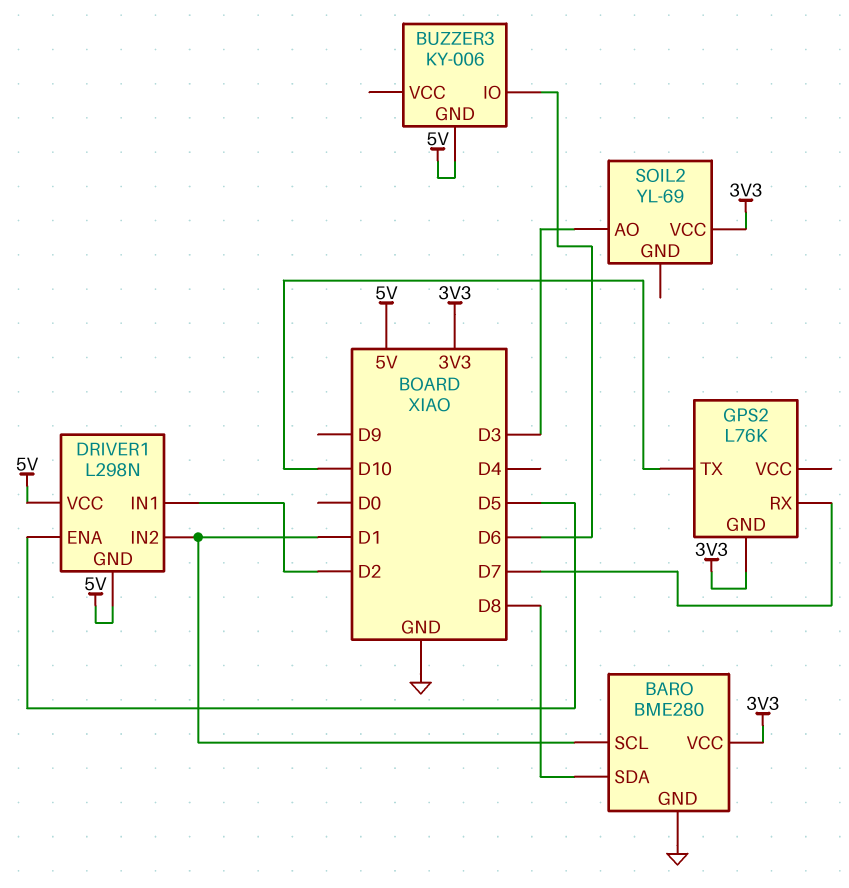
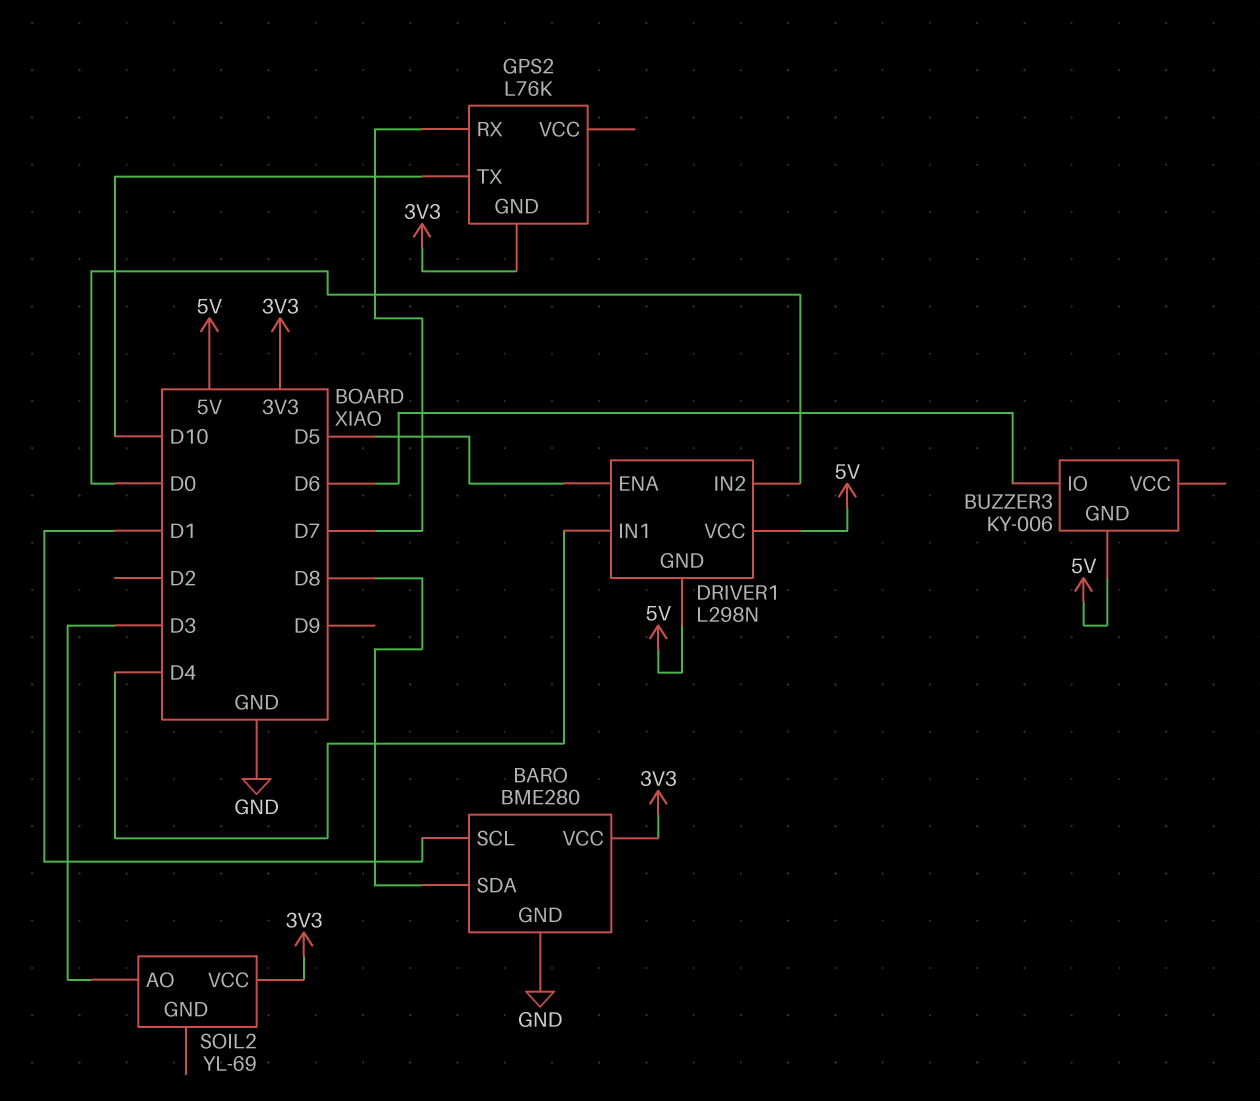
DRIVER1 pin IN1: D2 -> D4
DRIVER1 pin IN2: D1 -> D0

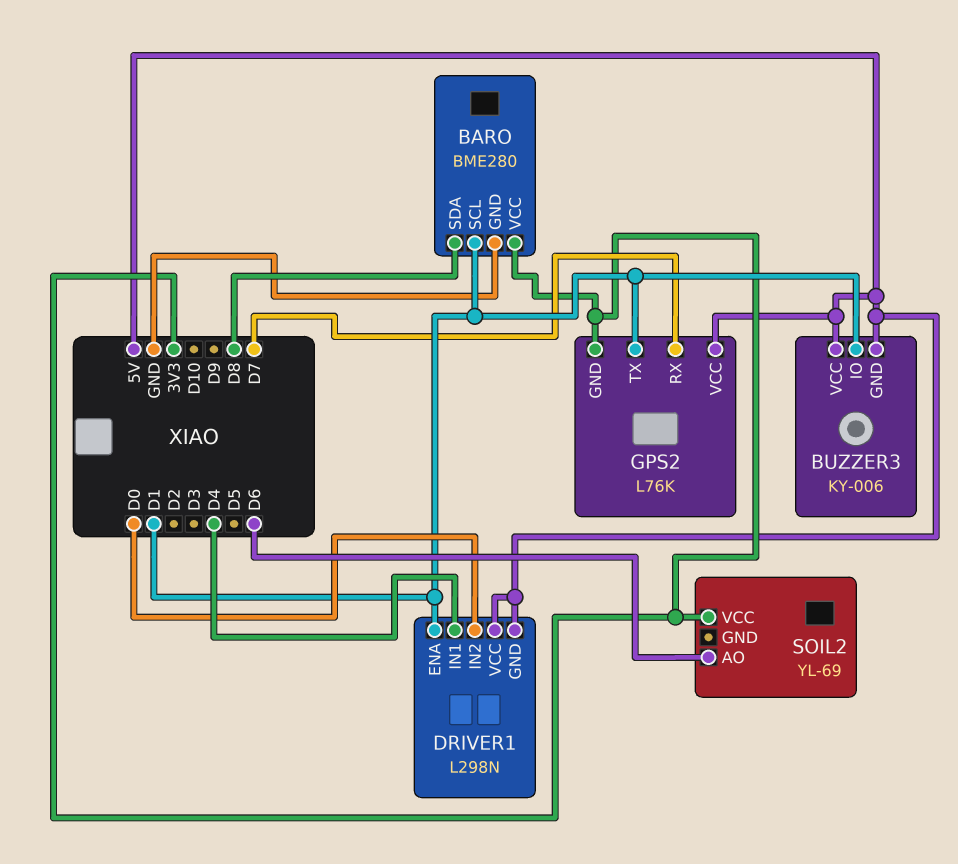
BUZZER3 pin IO: D6 -> D1
BUZZER3 pin VCC: none -> 5V
DRIVER1 pin ENA: D5 -> D1
GPS2 pin TX: D10 -> D1
GPS2 pin VCC: none -> 5V
SOIL2 pin AO: D3 -> D6

